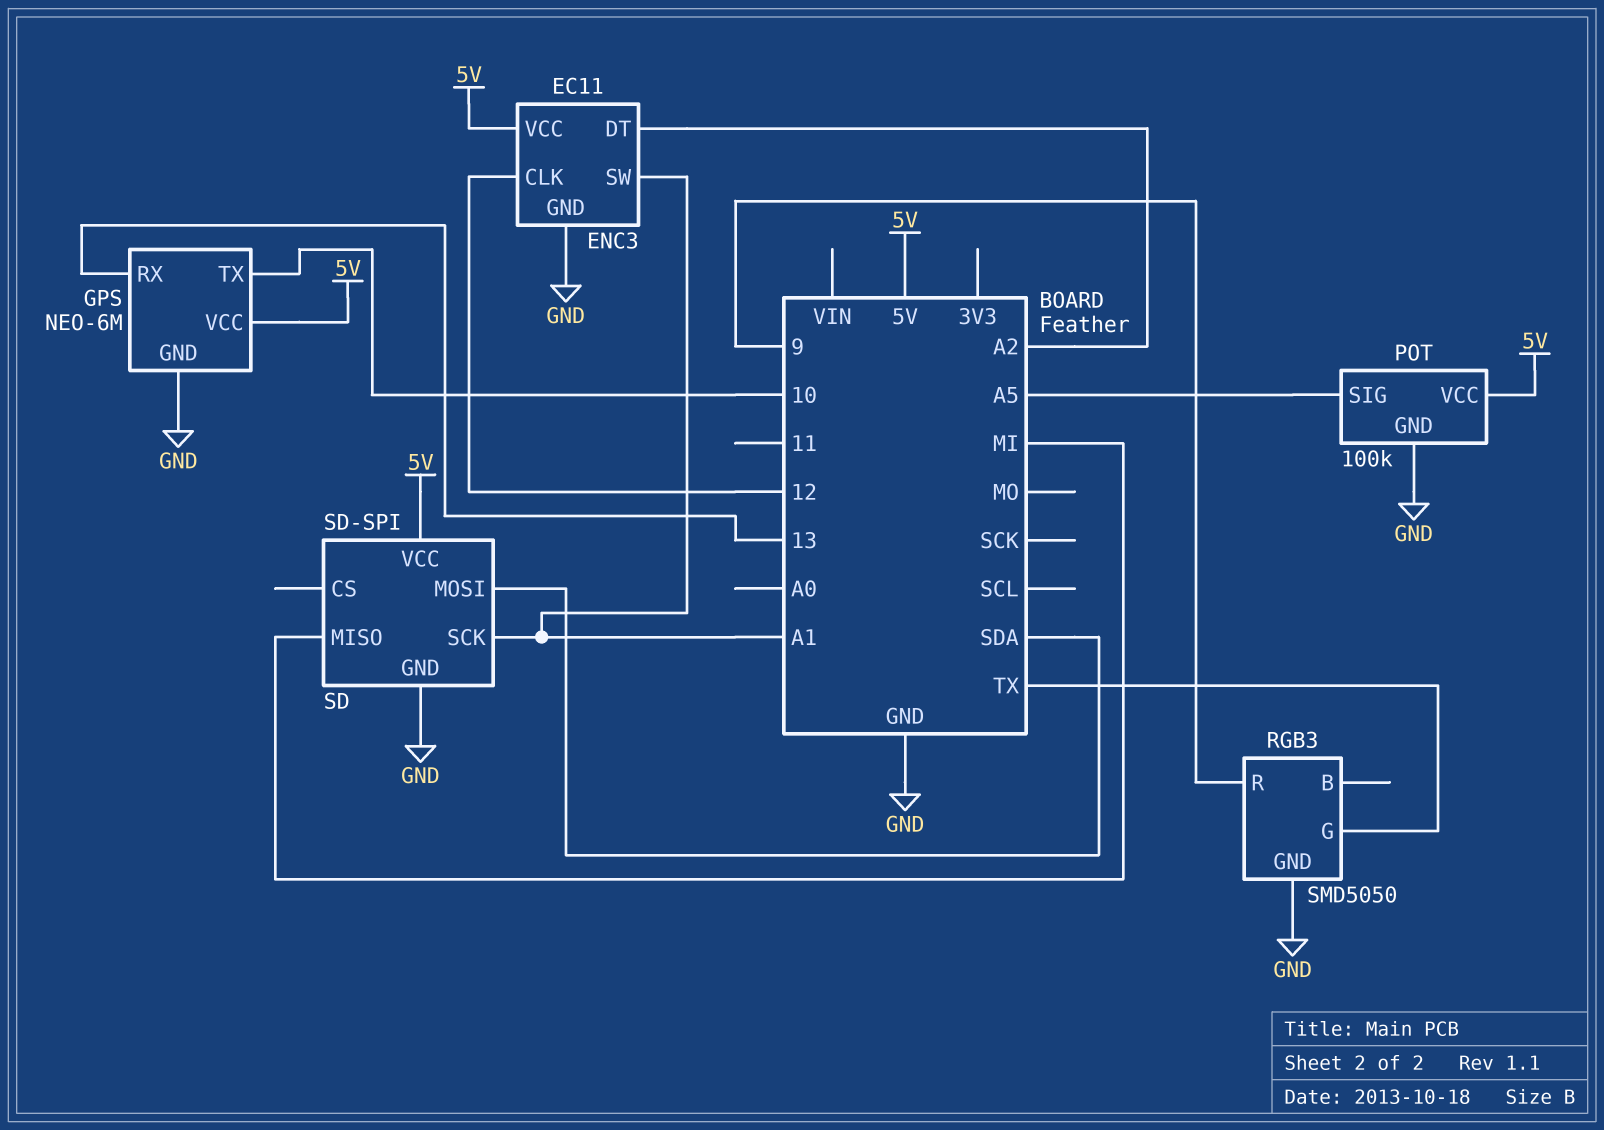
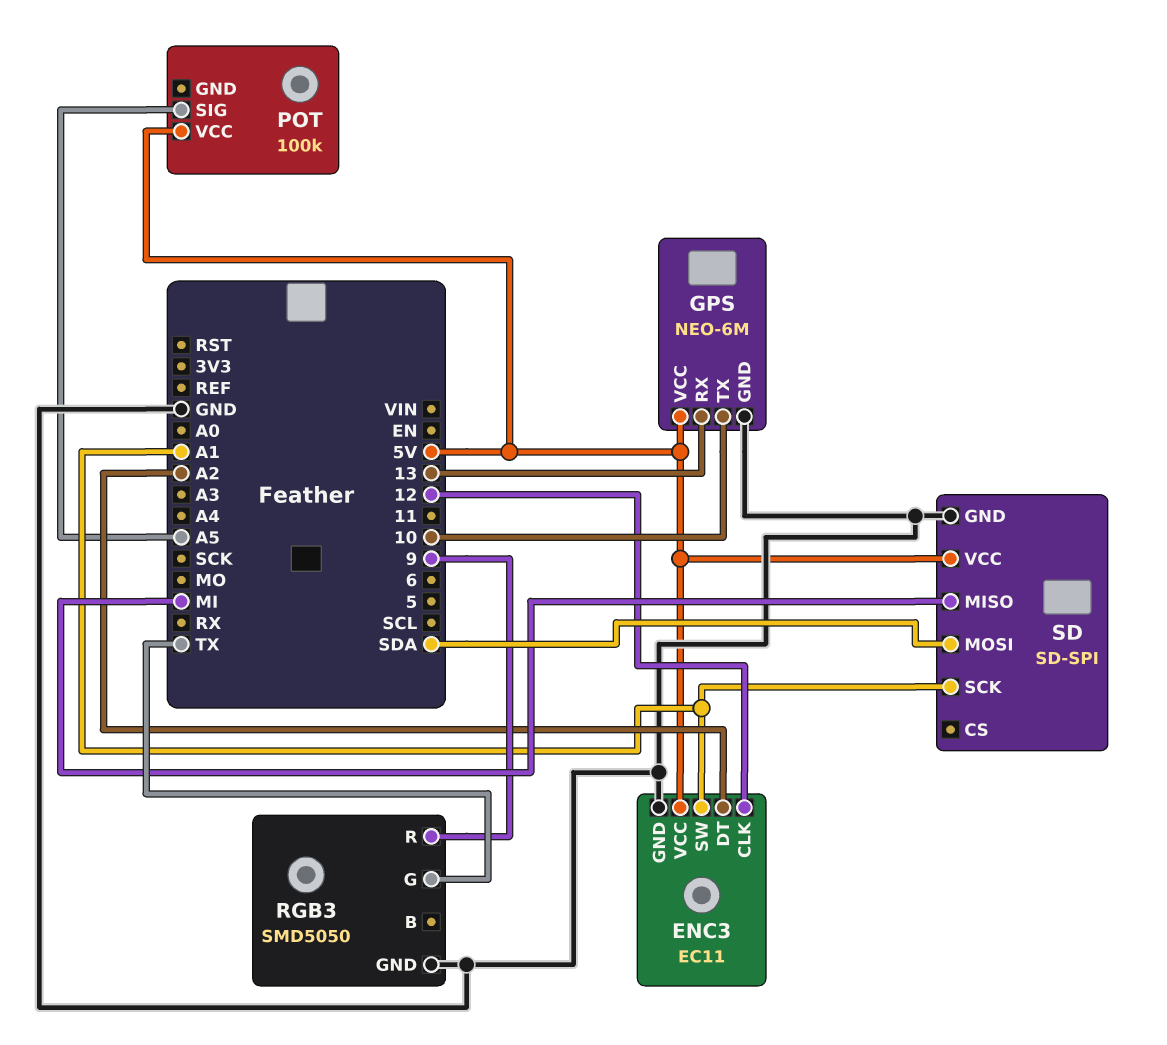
POT pin GND: GND -> none

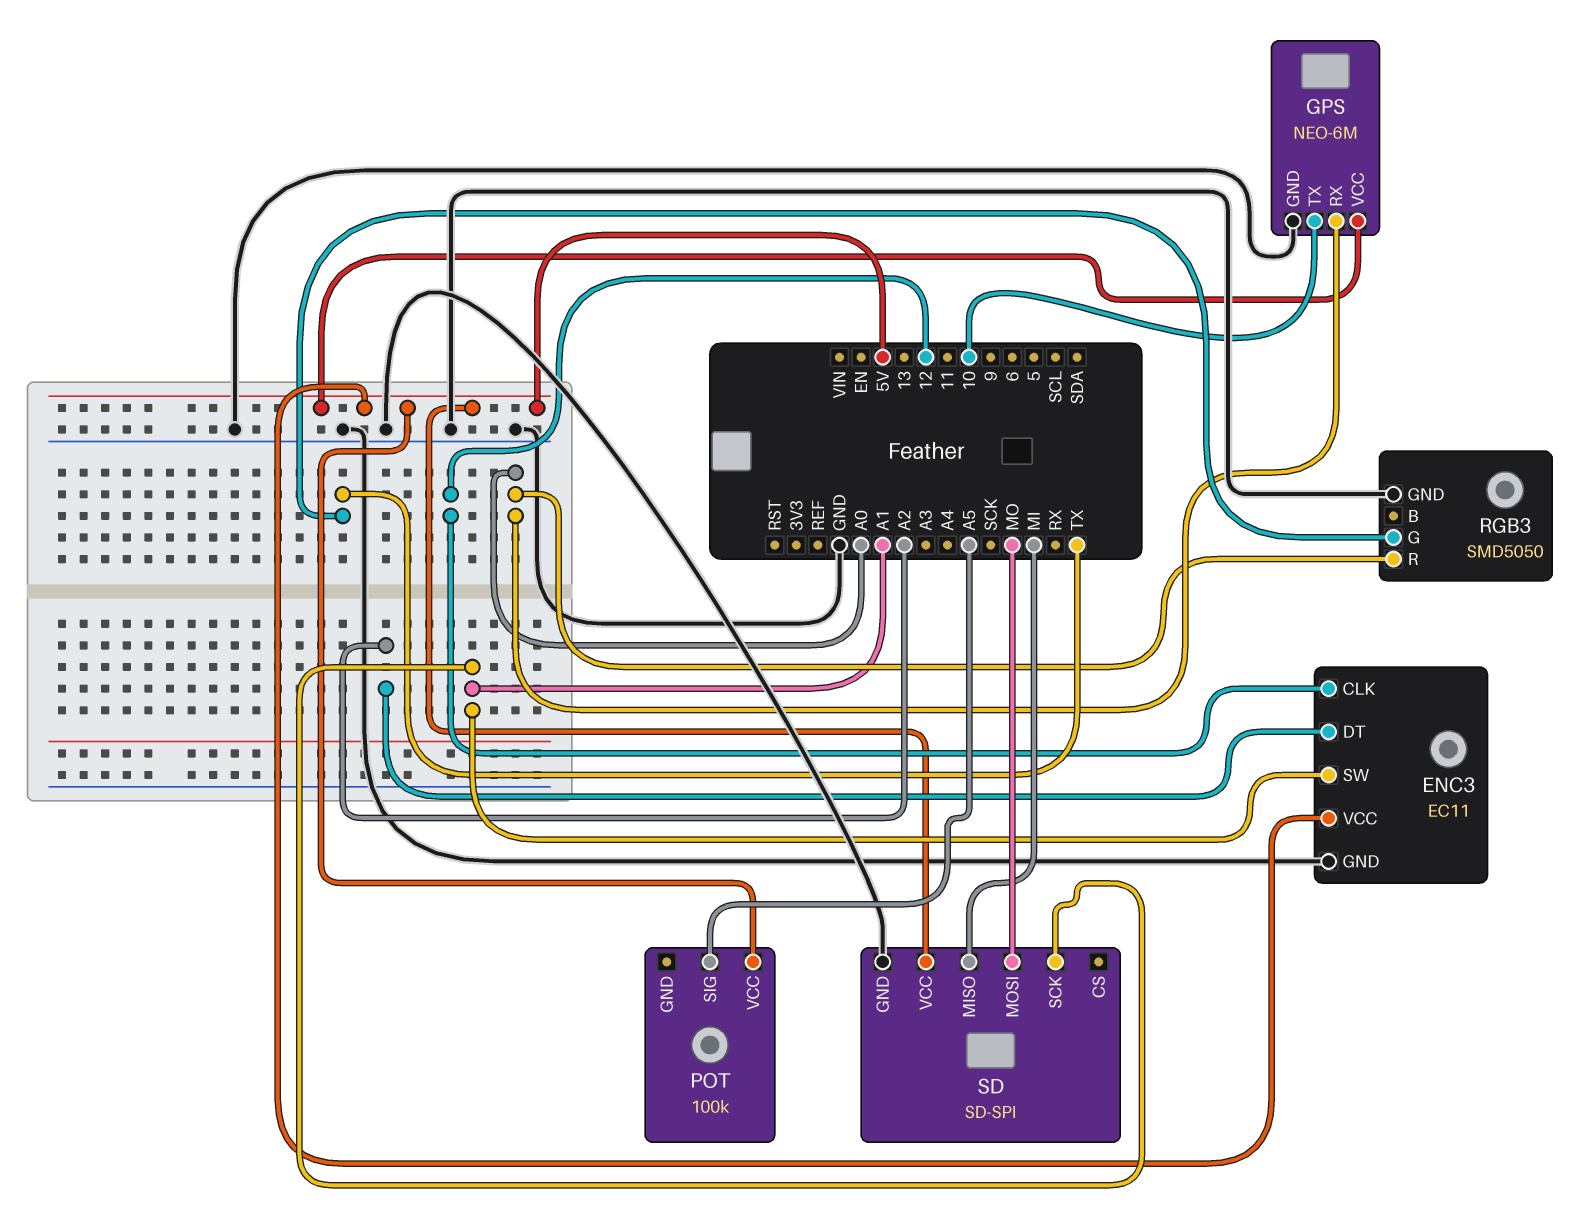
GPS pin RX: 13 -> A0
RGB3 pin R: 9 -> A0
SD pin MOSI: SDA -> MO

